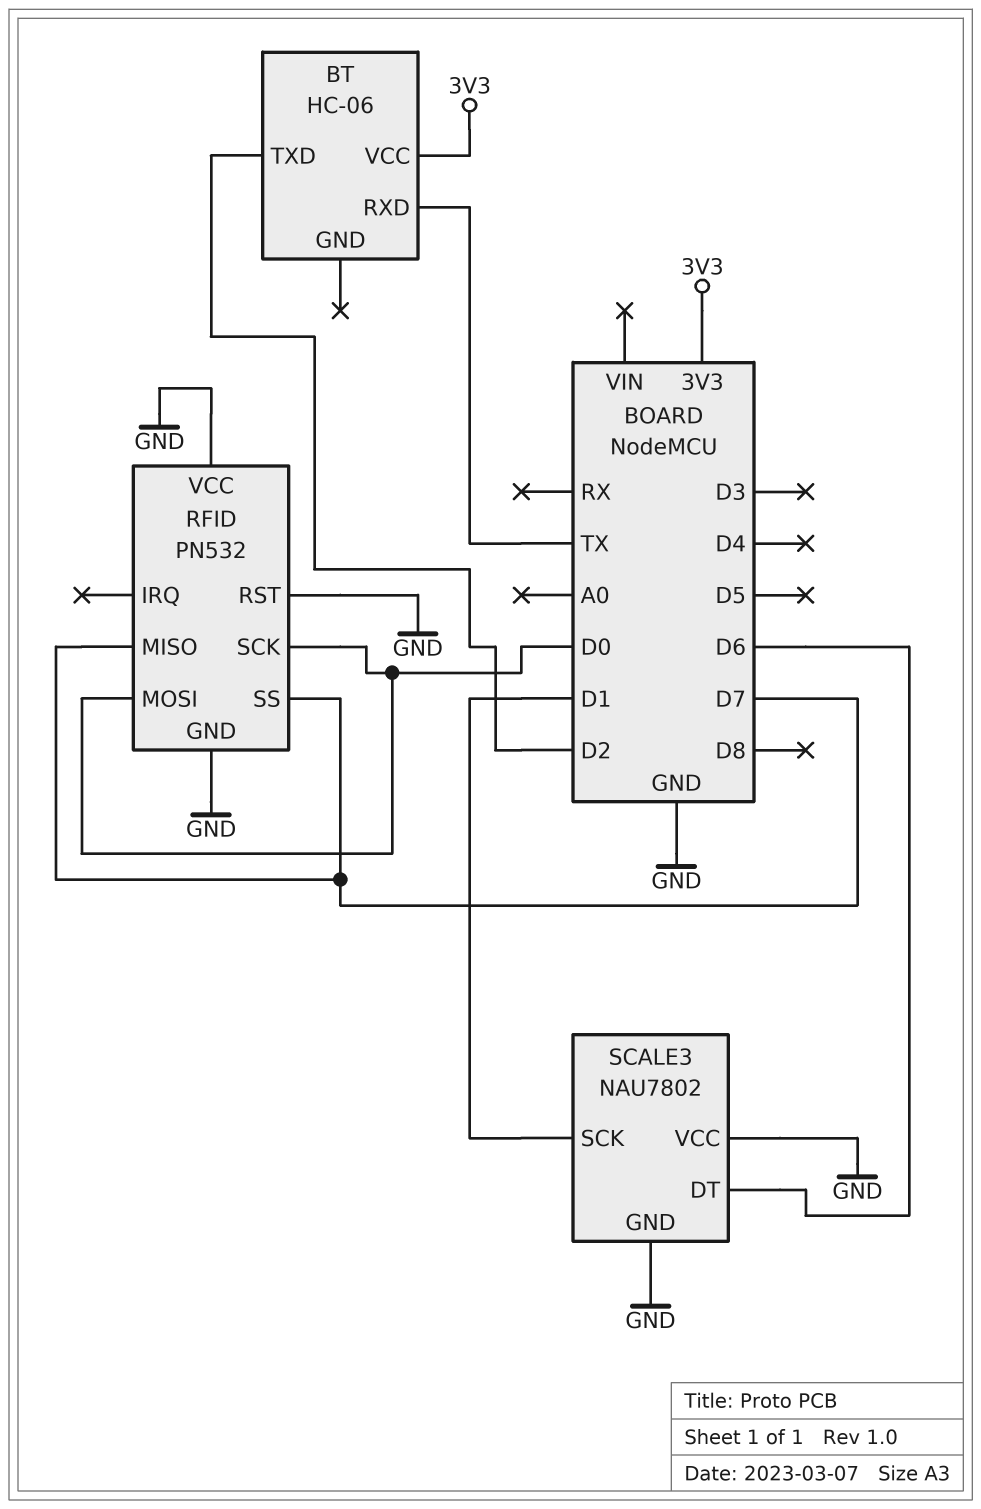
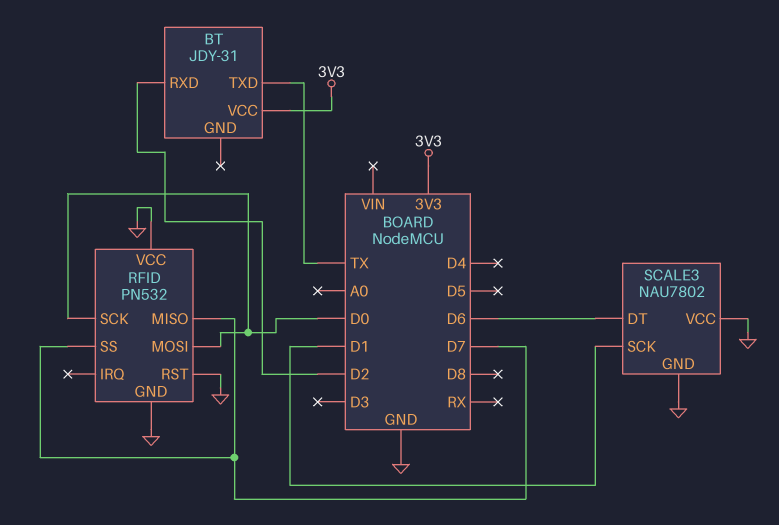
BT: HC-06 -> JDY-31
BT pin RXD: TX -> D2
BT pin TXD: D2 -> TX

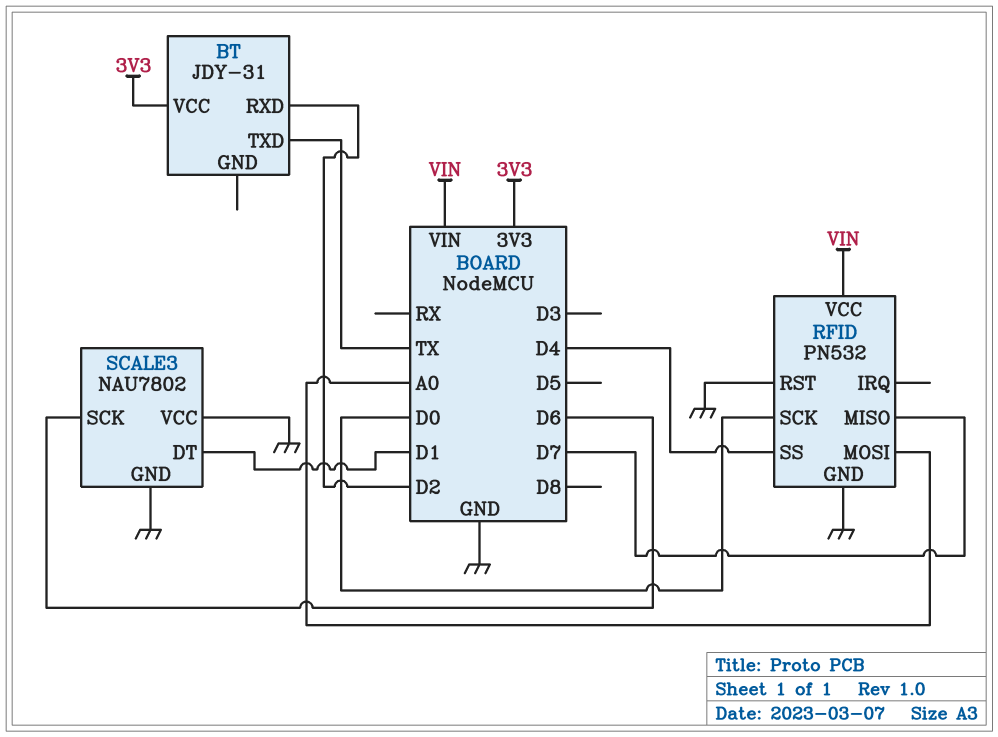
RFID pin MOSI: D0 -> A0
RFID pin SS: D7 -> D4
RFID pin VCC: GND -> VIN
SCALE3 pin DT: D6 -> D1
SCALE3 pin SCK: D1 -> D6

